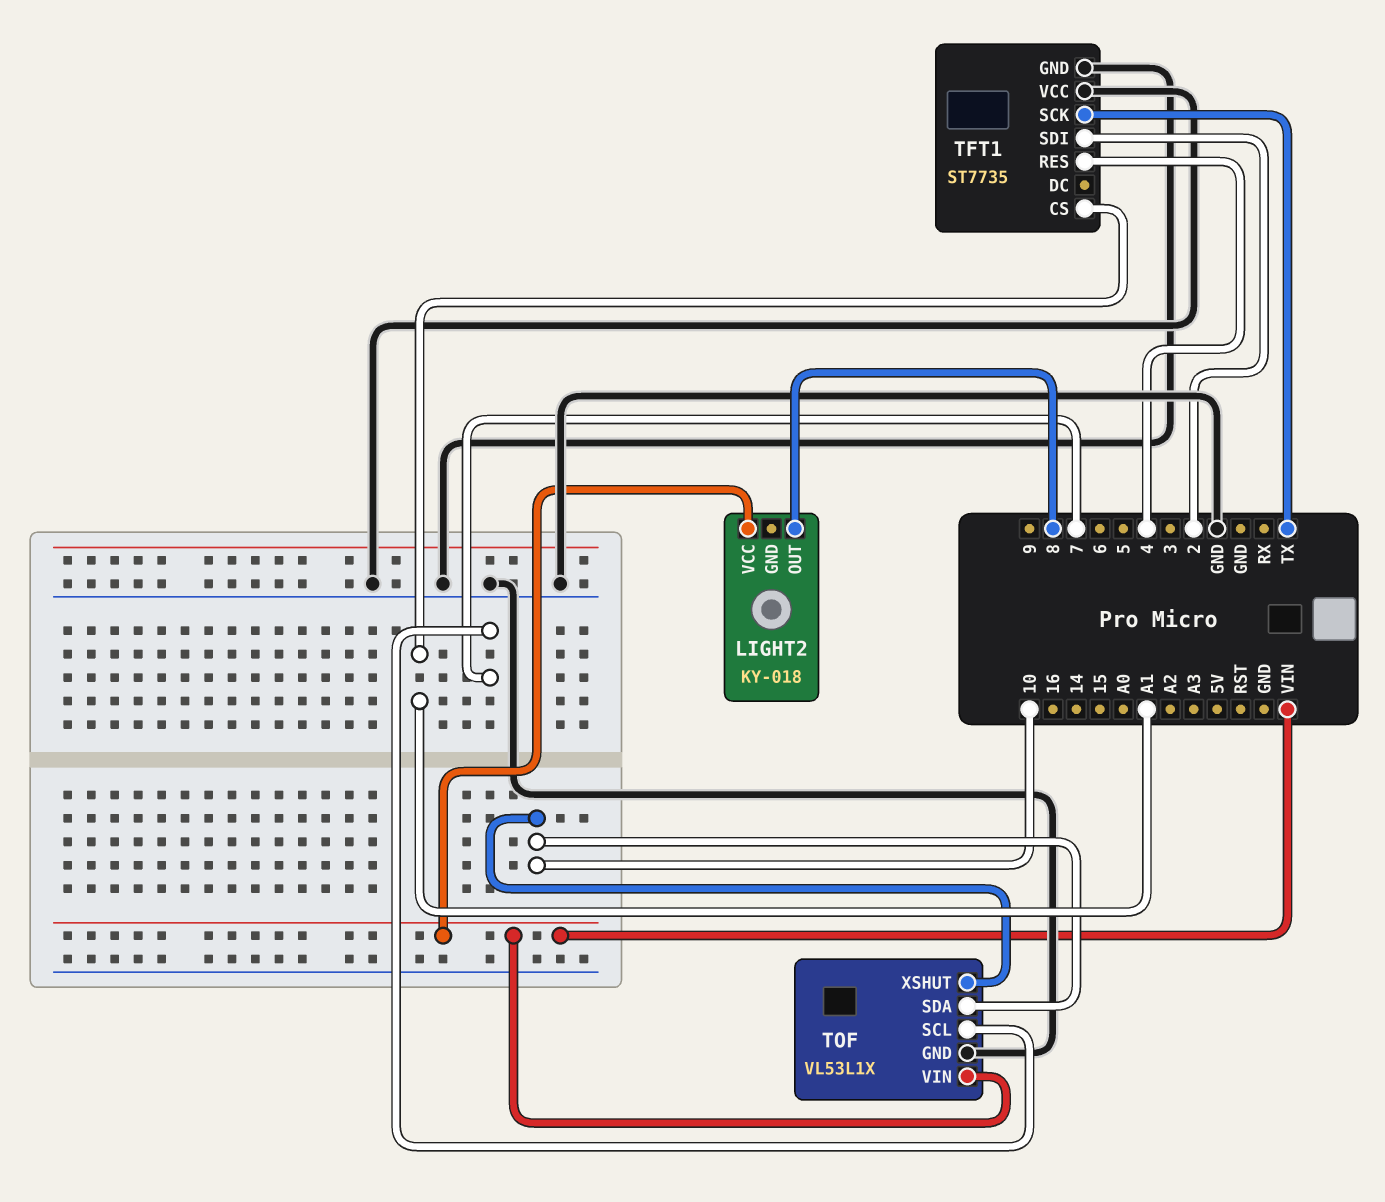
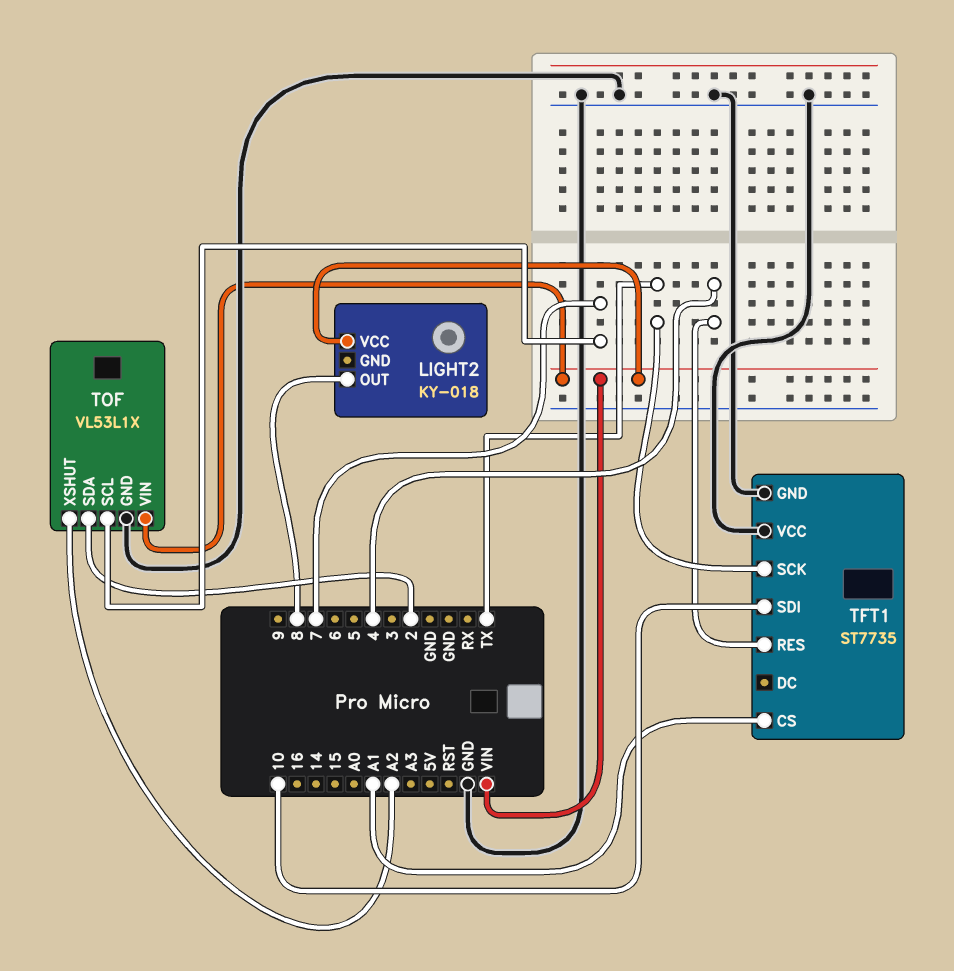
TFT1 pin SDI: 2 -> 10
TOF pin SDA: 10 -> 2
TOF pin XSHUT: 10 -> A2

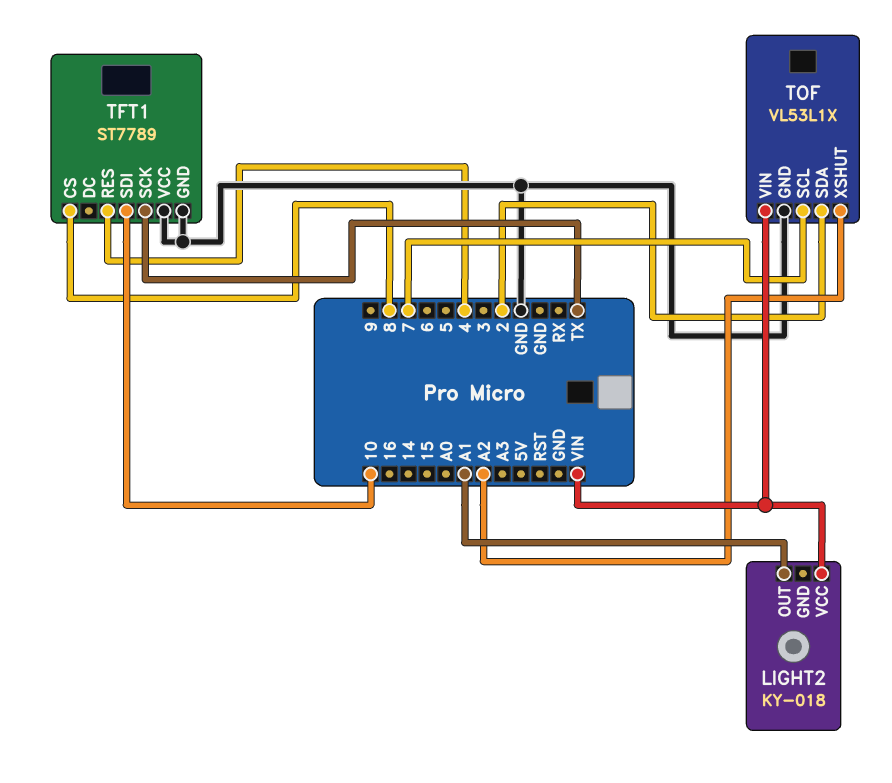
LIGHT2 pin OUT: 8 -> A1
TFT1: ST7735 -> ST7789
TFT1 pin CS: A1 -> 8

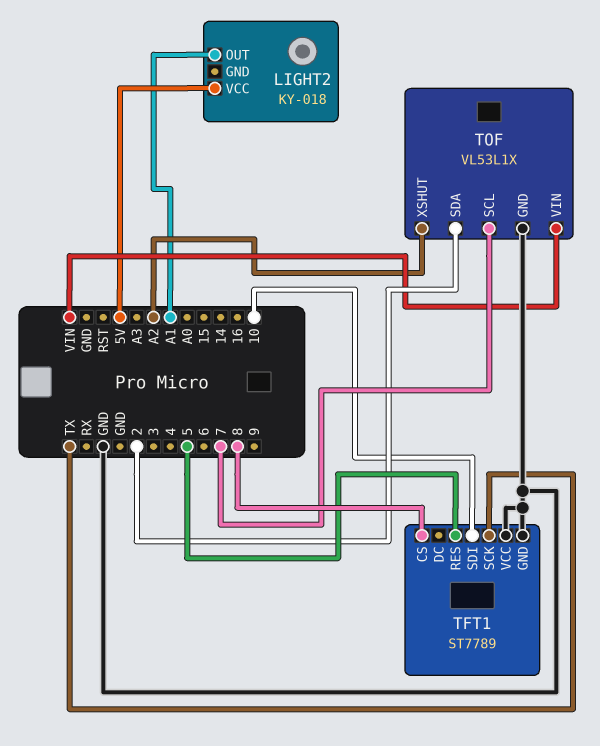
LIGHT2 pin VCC: VIN -> 5V
TFT1 pin RES: 4 -> 5

